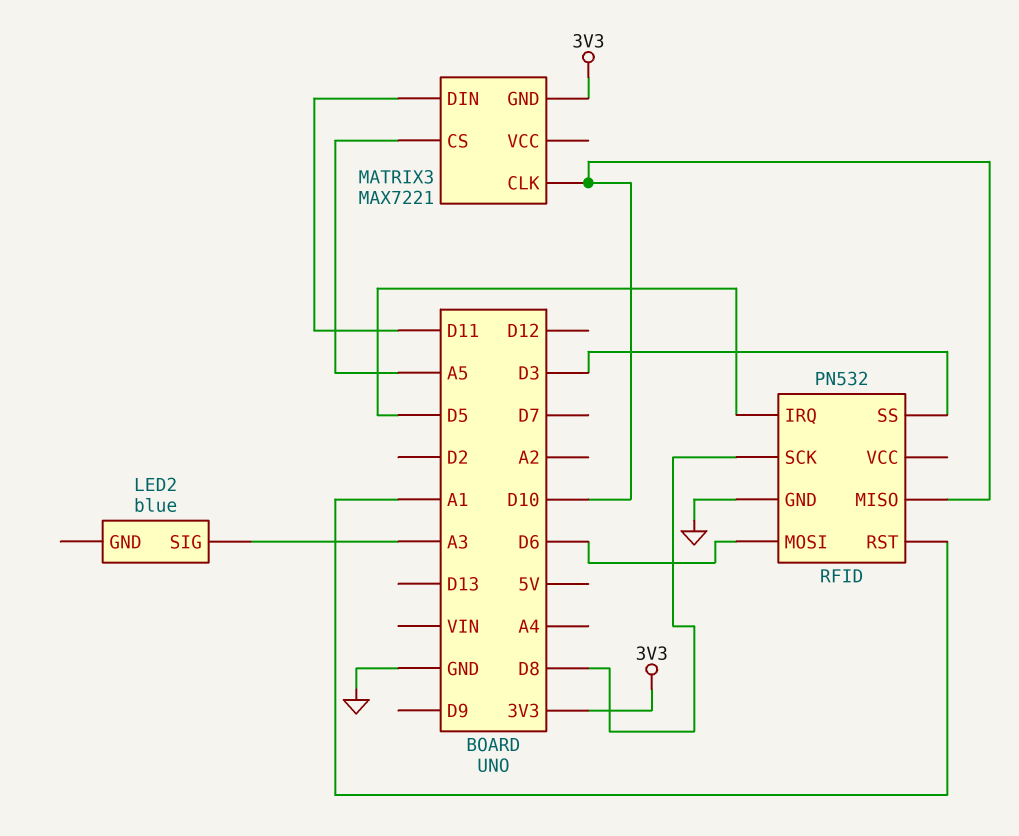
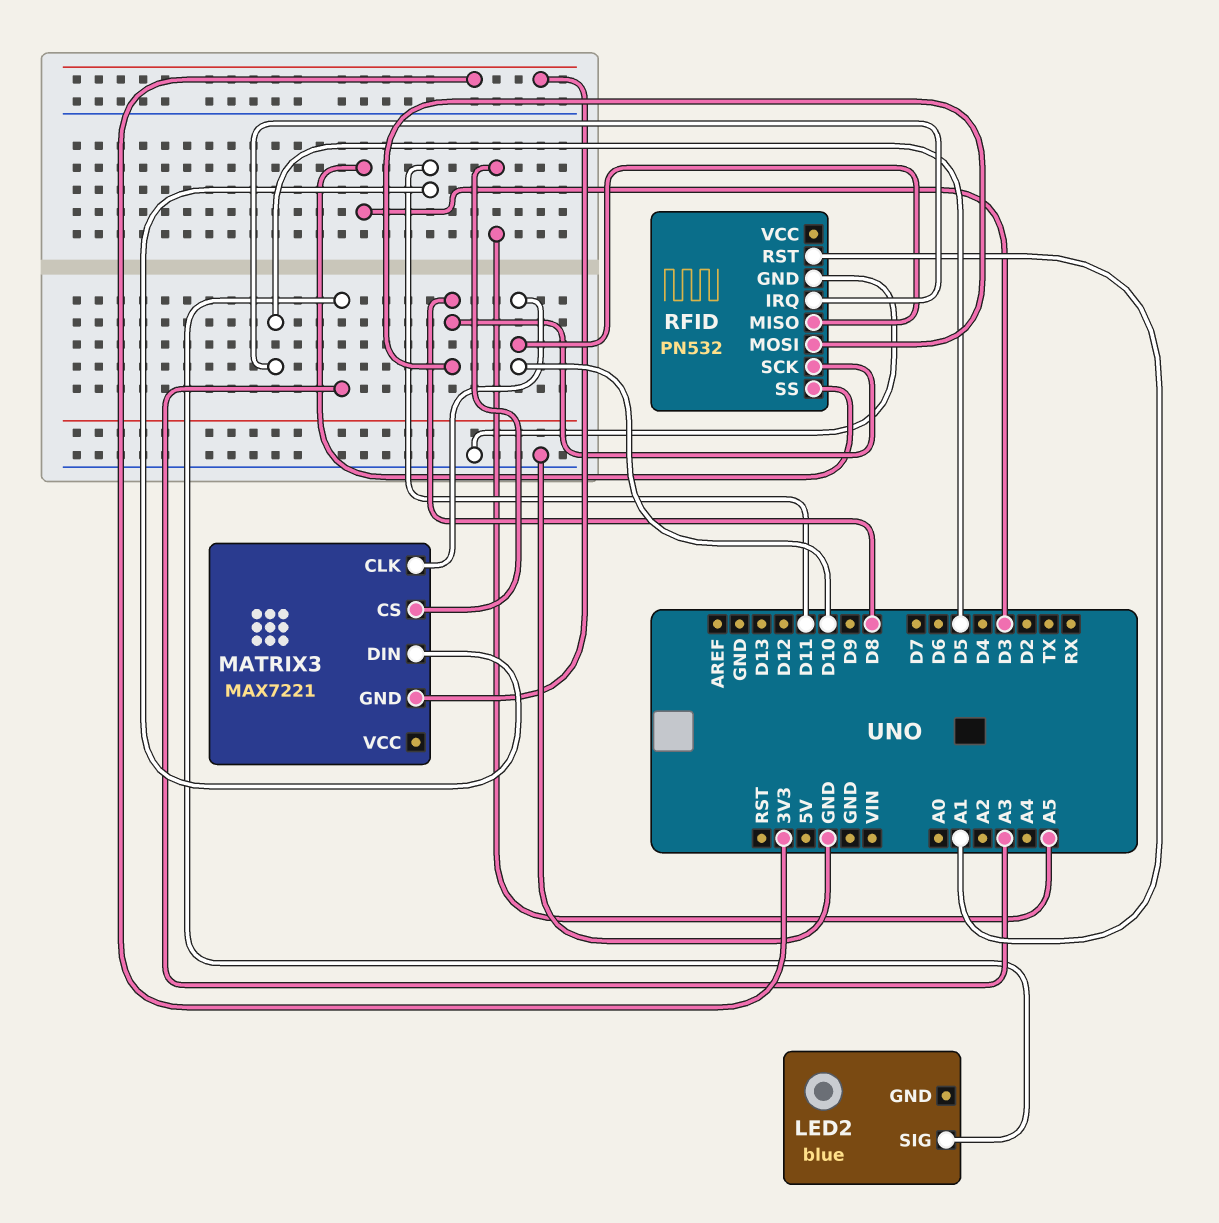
RFID pin MOSI: D6 -> D8

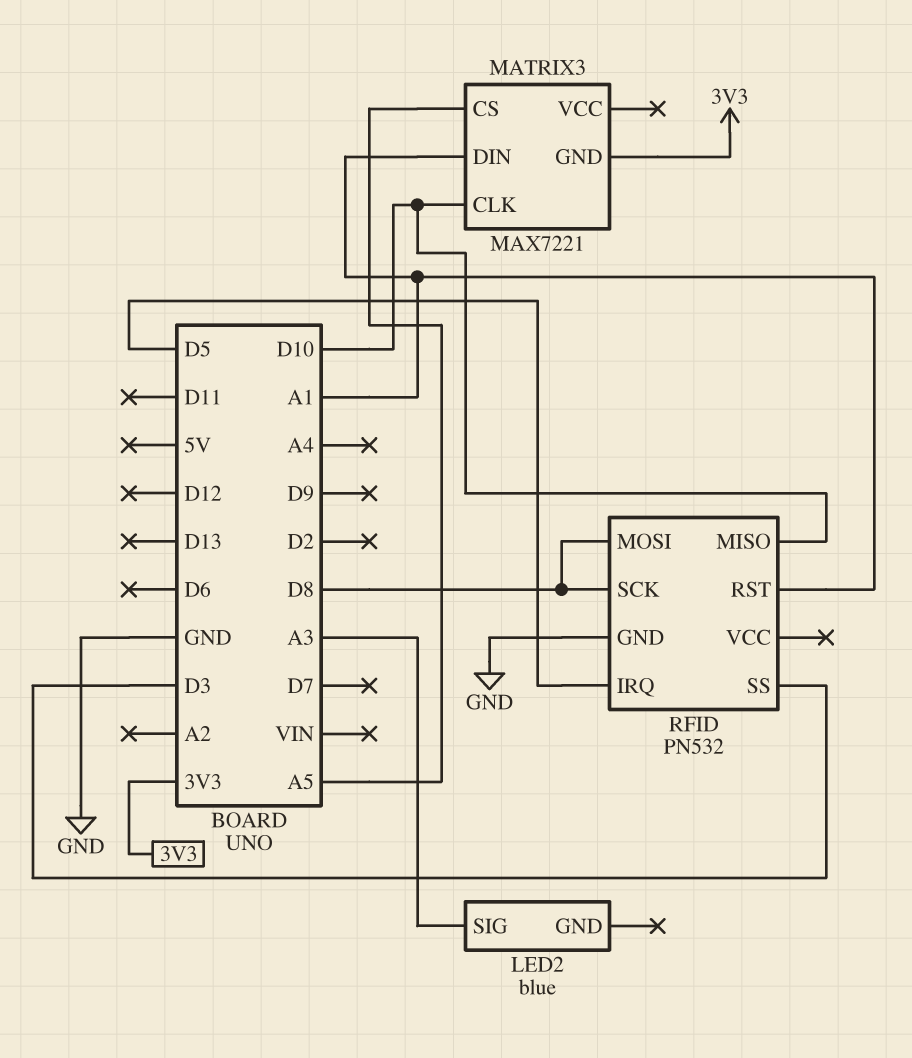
MATRIX3 pin DIN: D11 -> A1

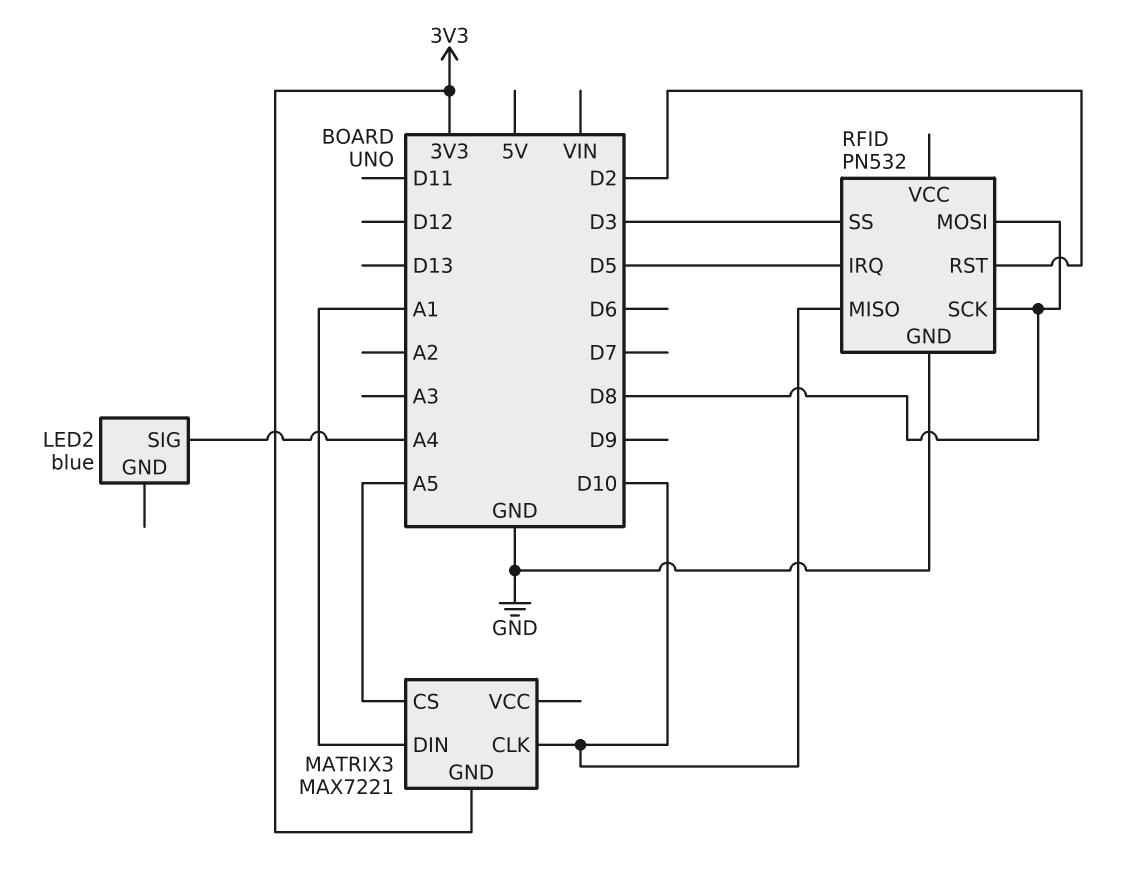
LED2 pin SIG: A3 -> A4
RFID pin RST: A1 -> D2

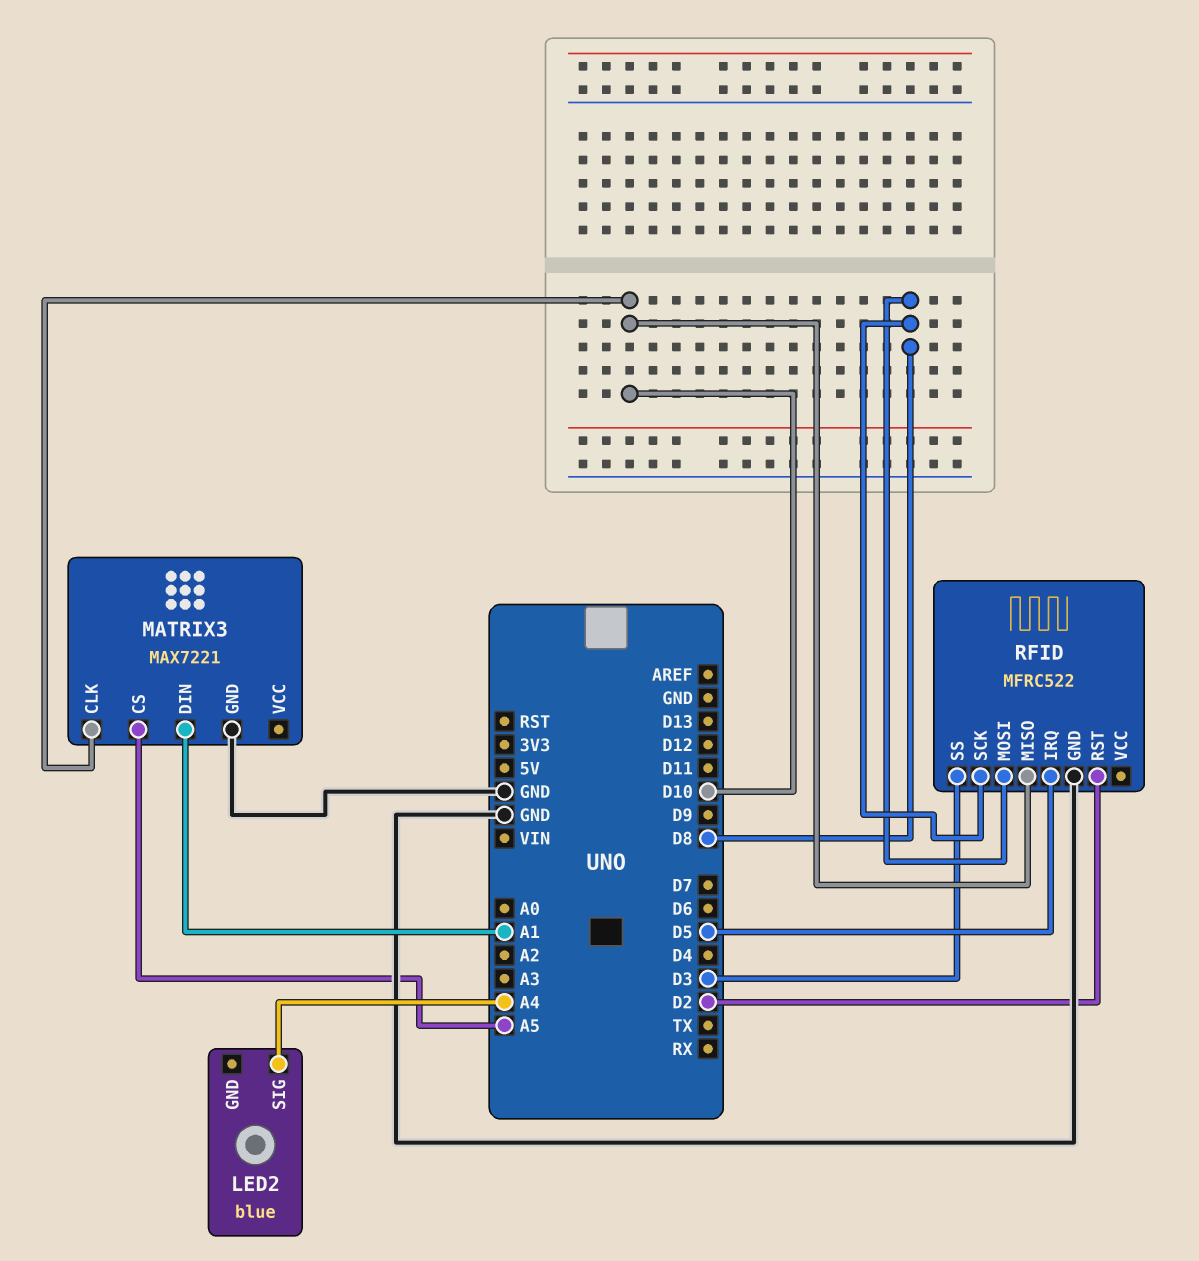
MATRIX3 pin GND: 3V3 -> GND
RFID: PN532 -> MFRC522

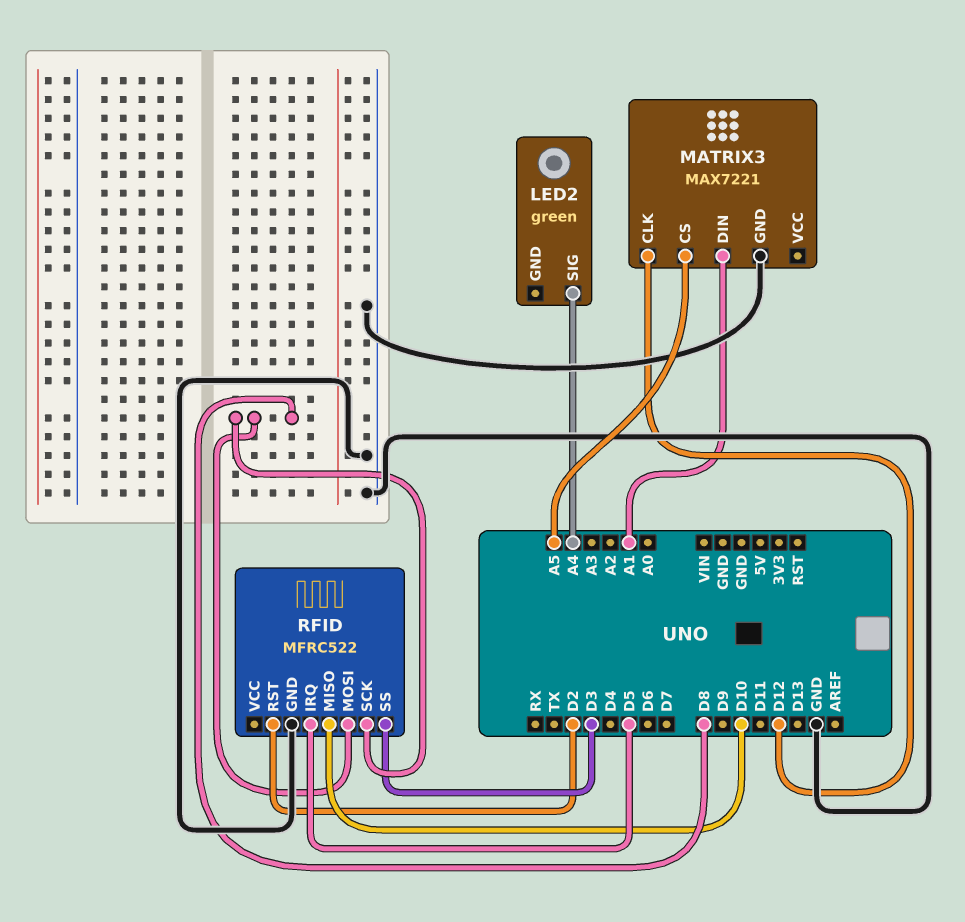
LED2: blue -> green
MATRIX3 pin CLK: D10 -> D12

